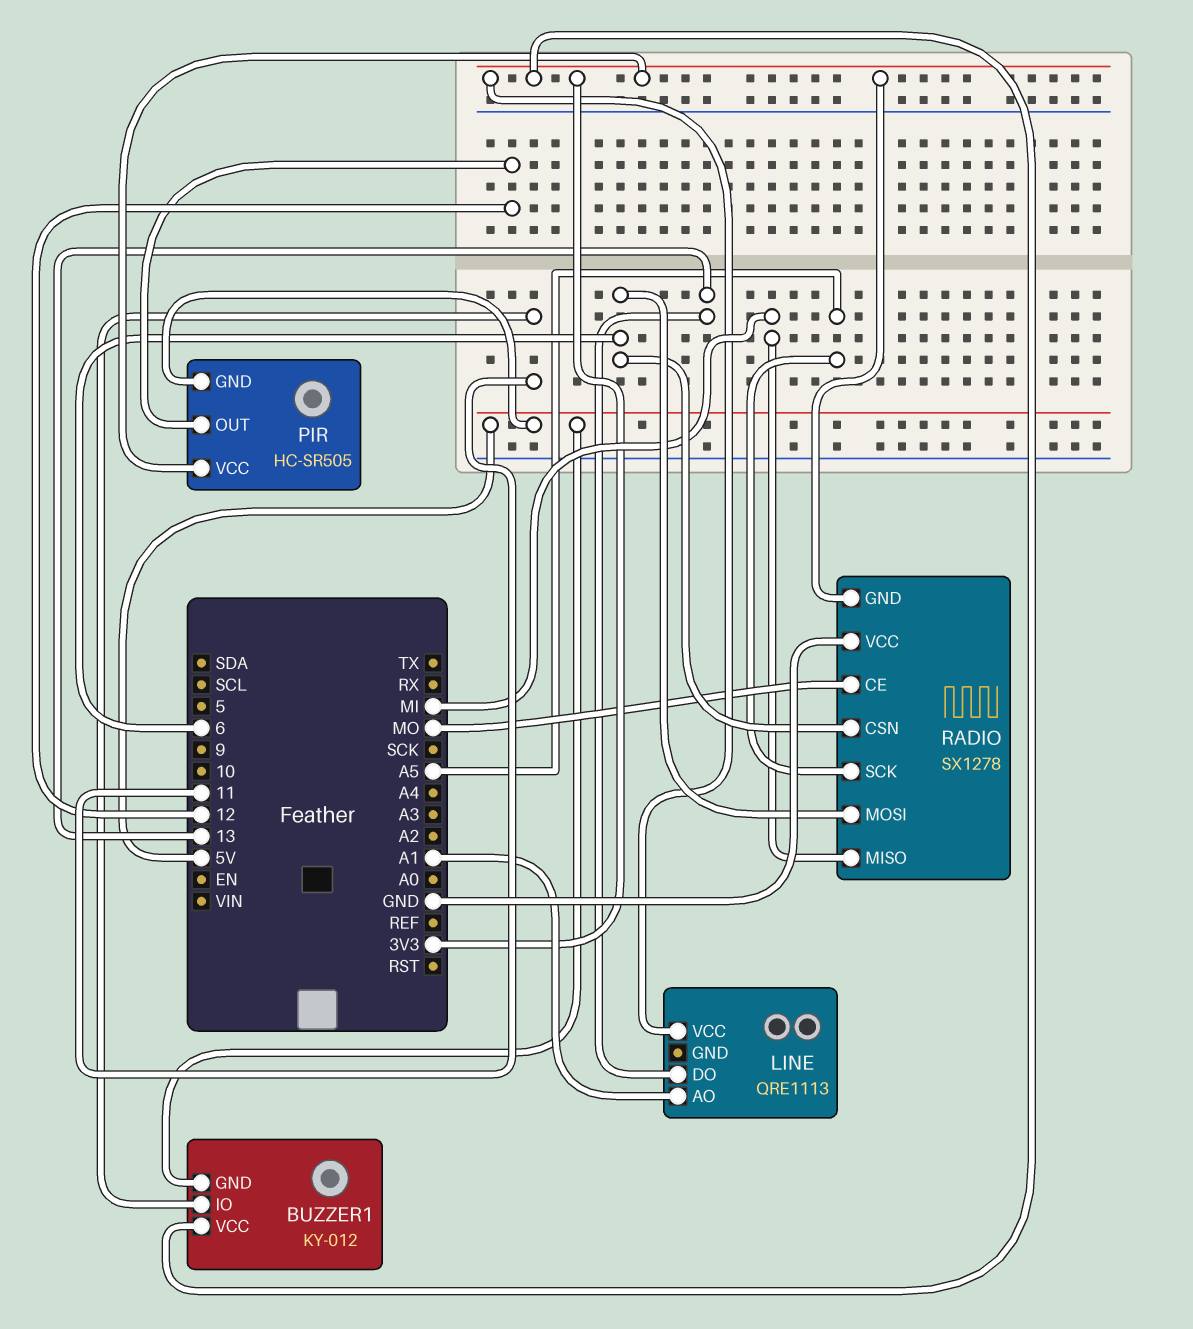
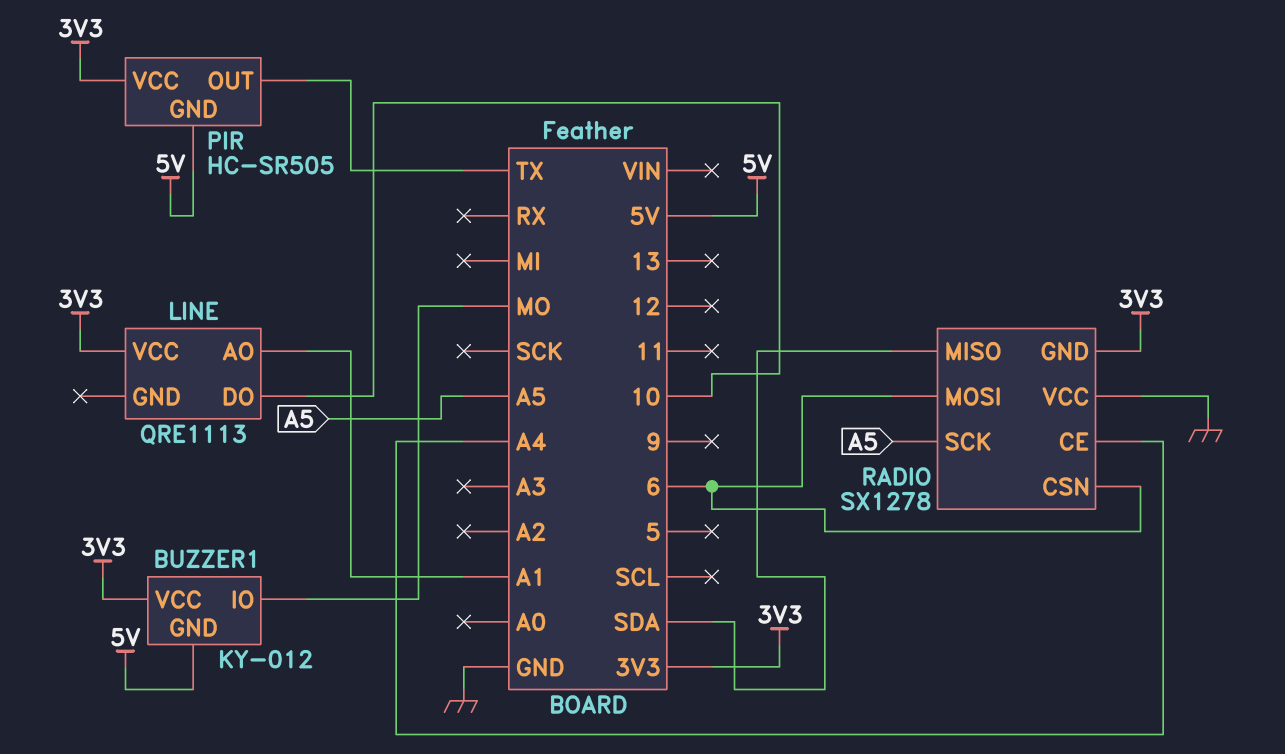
BUZZER1 pin IO: 11 -> MO
LINE pin DO: 13 -> 10
PIR pin OUT: 12 -> TX
RADIO pin CE: MO -> A4
RADIO pin MISO: MI -> SDA

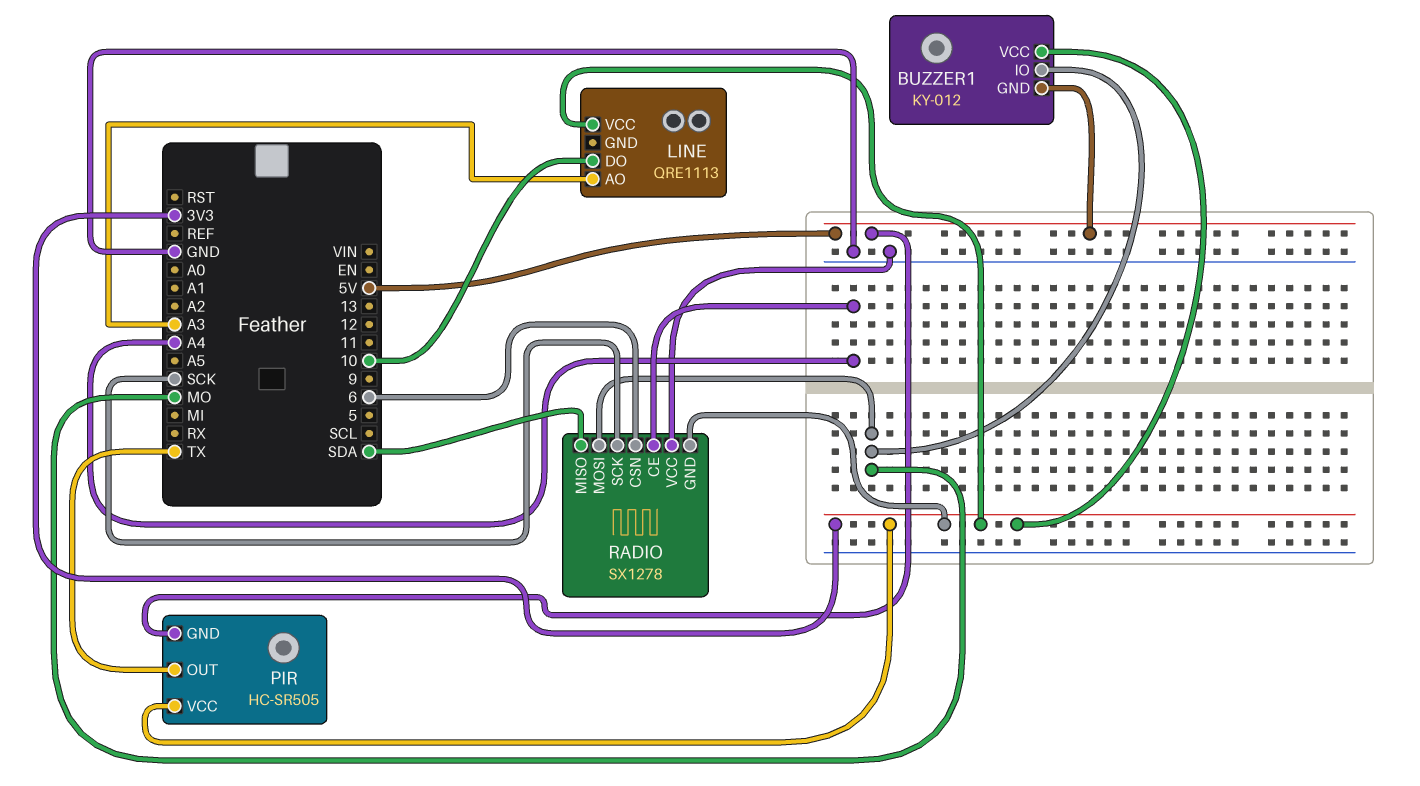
LINE pin AO: A1 -> A3
RADIO pin MOSI: 6 -> MO
RADIO pin SCK: A5 -> SCK

